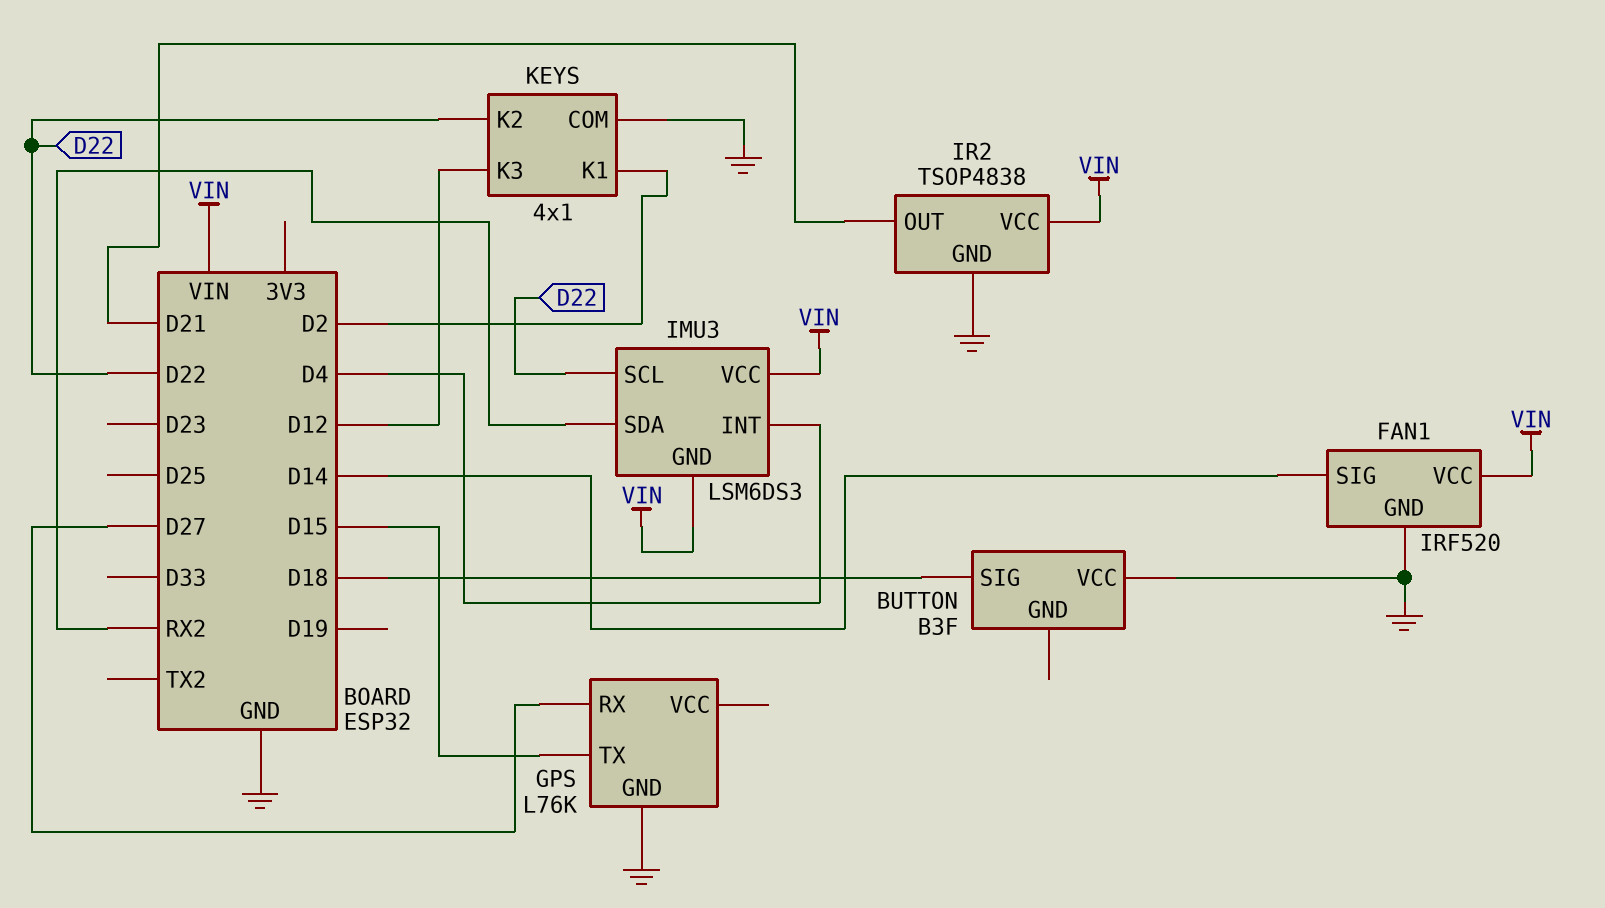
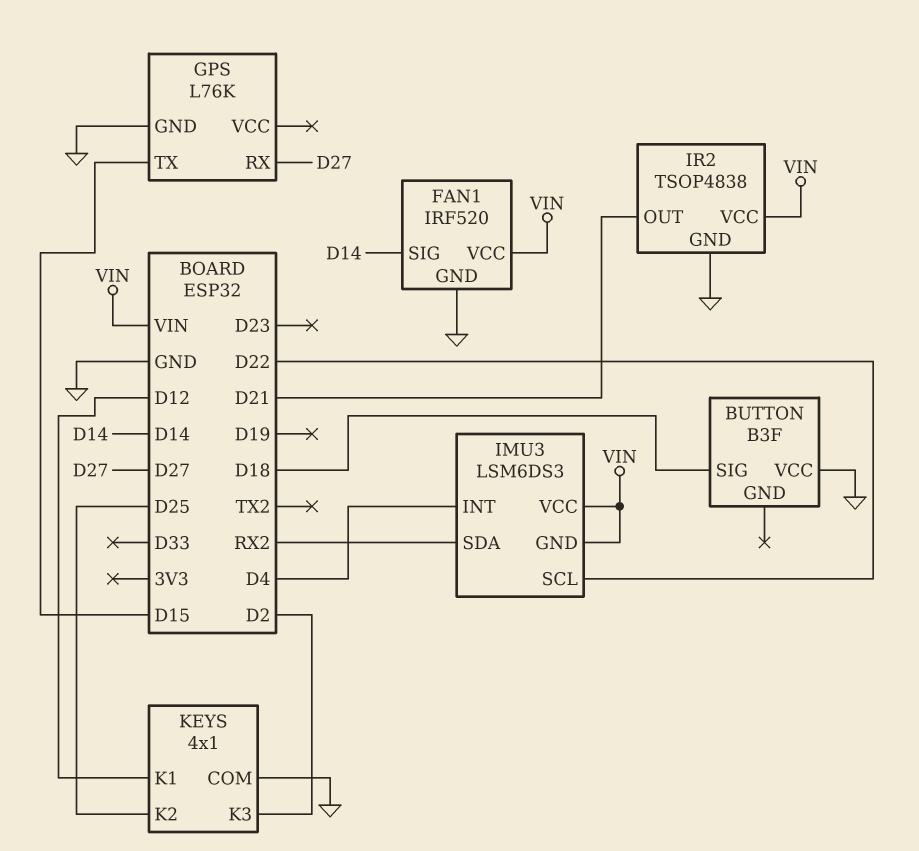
KEYS pin K1: D2 -> D12
KEYS pin K2: D22 -> D25
KEYS pin K3: D12 -> D2

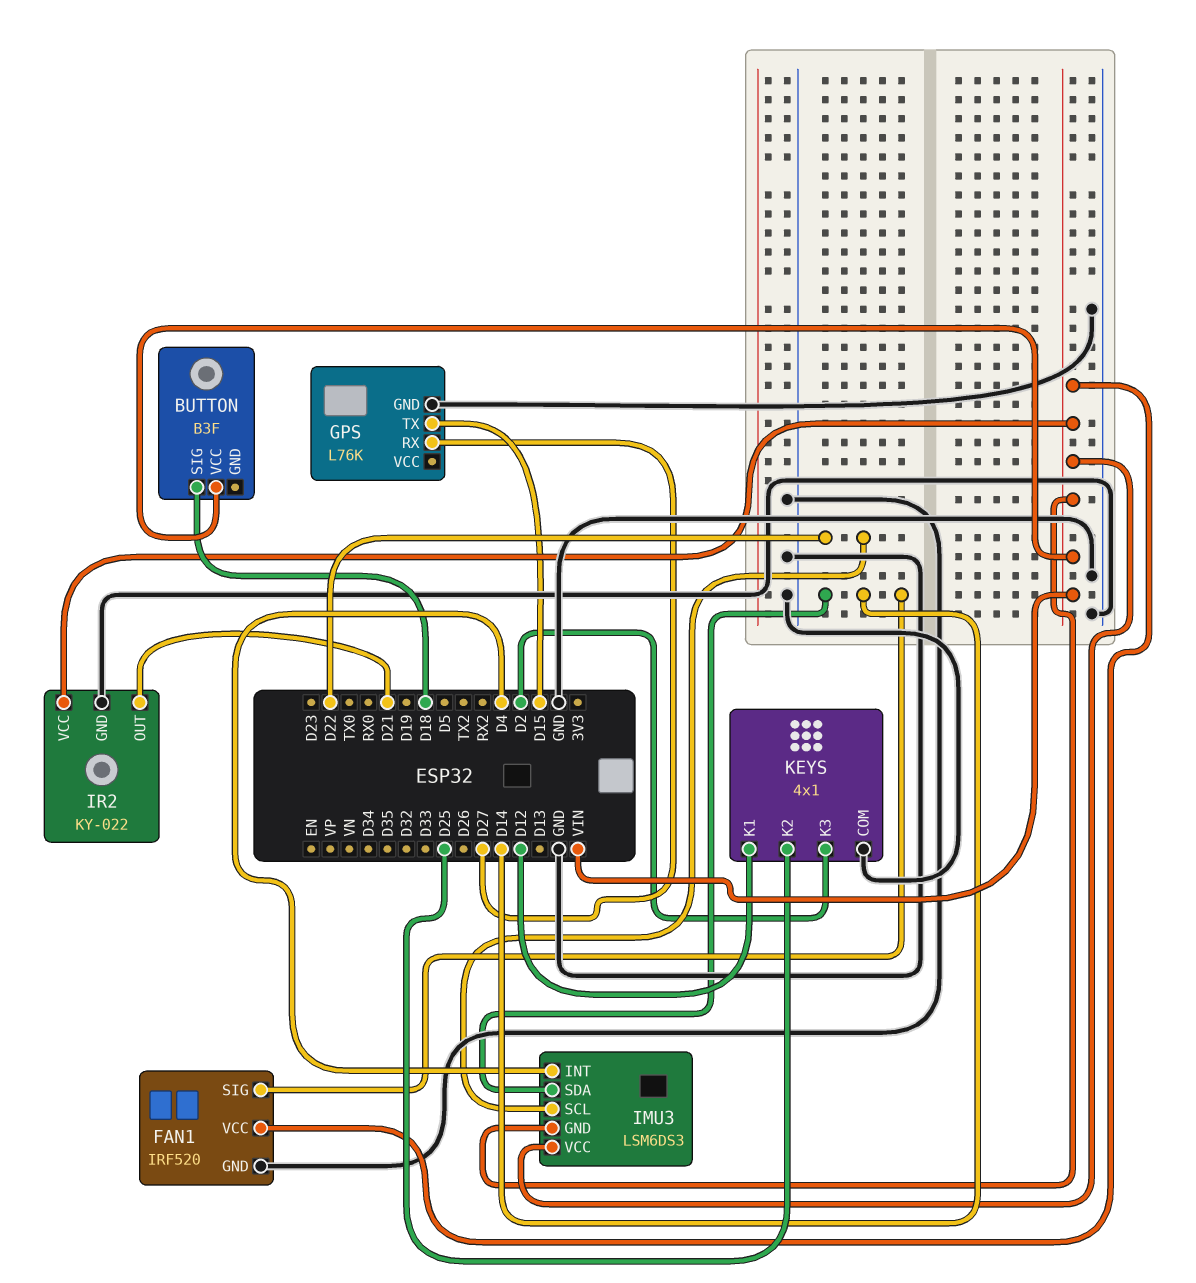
BUTTON pin VCC: GND -> VIN
IMU3 pin SDA: RX2 -> D14
IR2: TSOP4838 -> KY-022

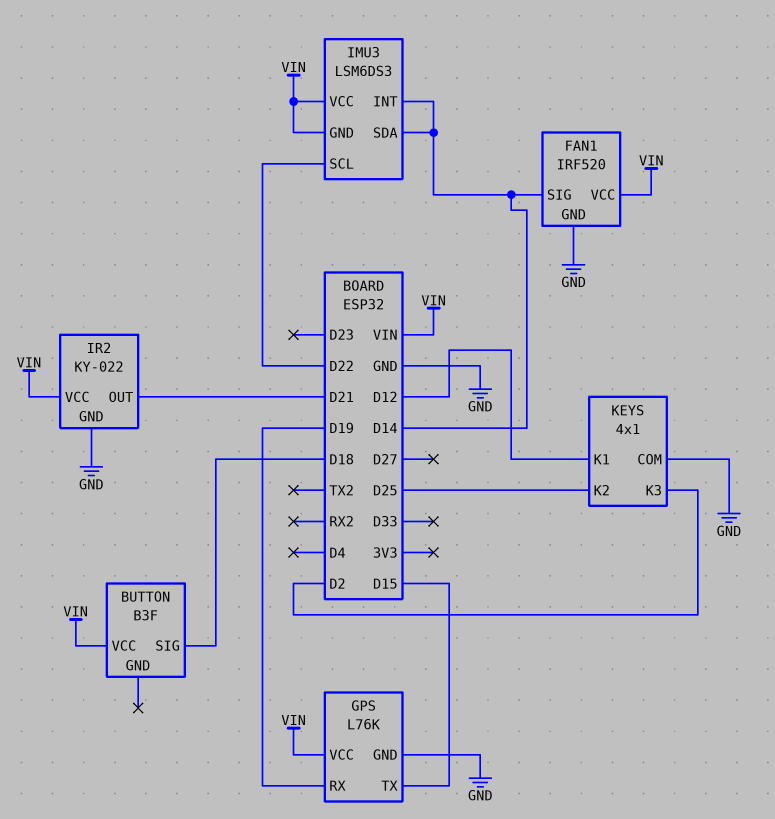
GPS pin RX: D27 -> D19
GPS pin VCC: none -> VIN
IMU3 pin INT: D4 -> D14

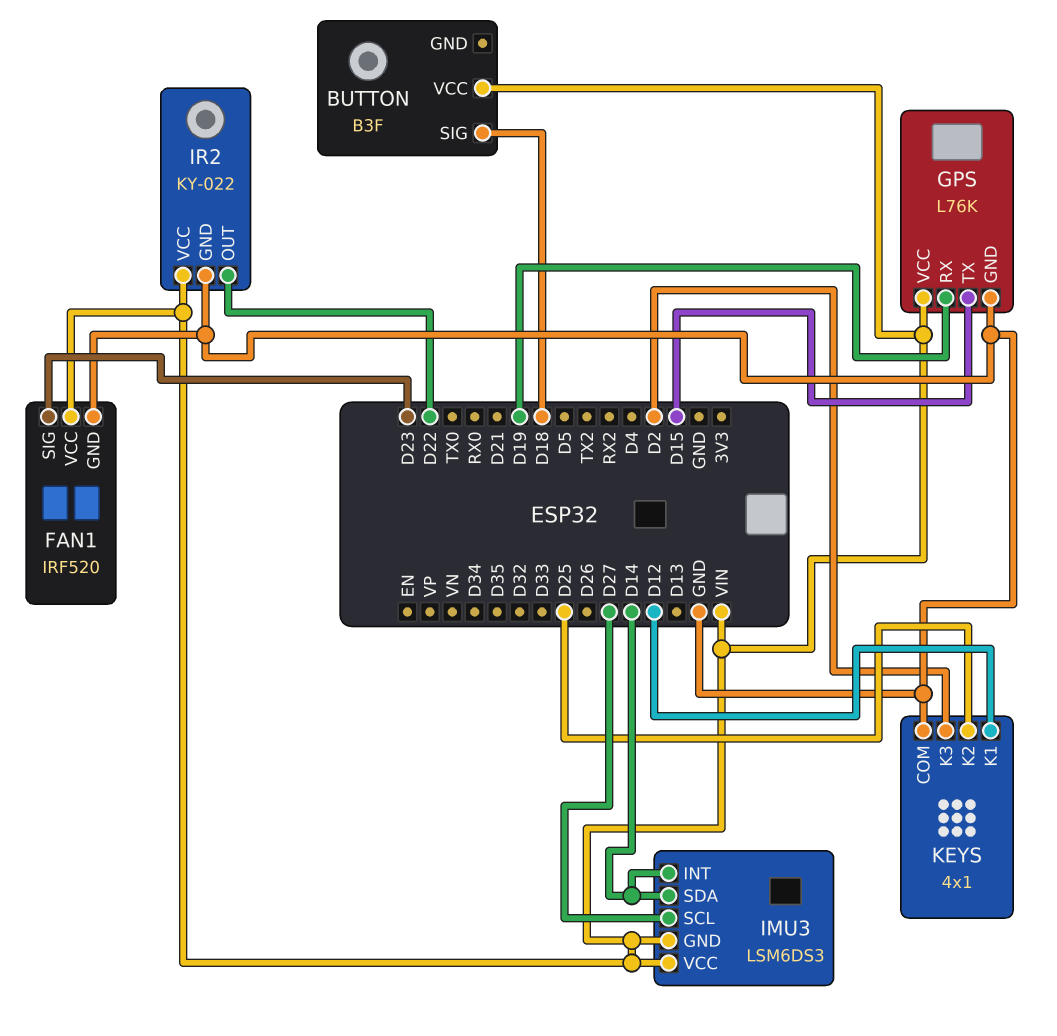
FAN1 pin SIG: D14 -> D23
IMU3 pin SCL: D22 -> D27
IR2 pin OUT: D21 -> D22

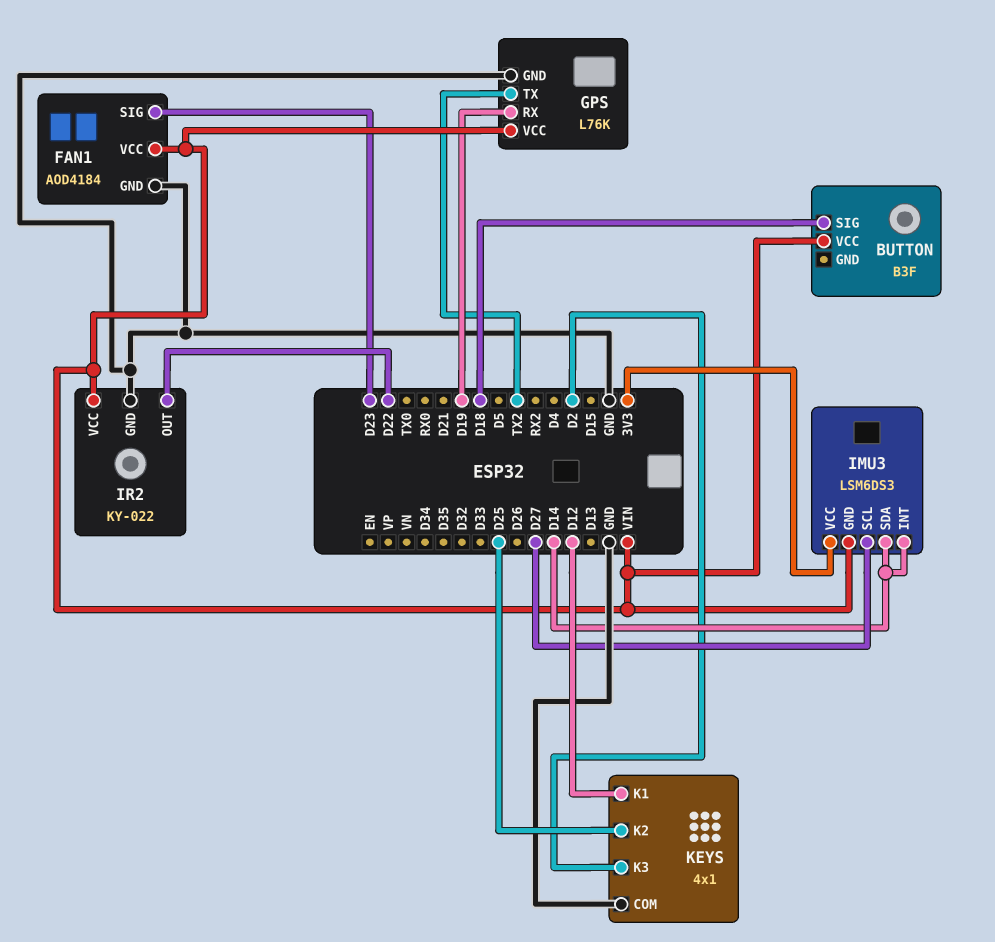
FAN1: IRF520 -> AOD4184
GPS pin TX: D15 -> TX2
IMU3 pin VCC: VIN -> 3V3

